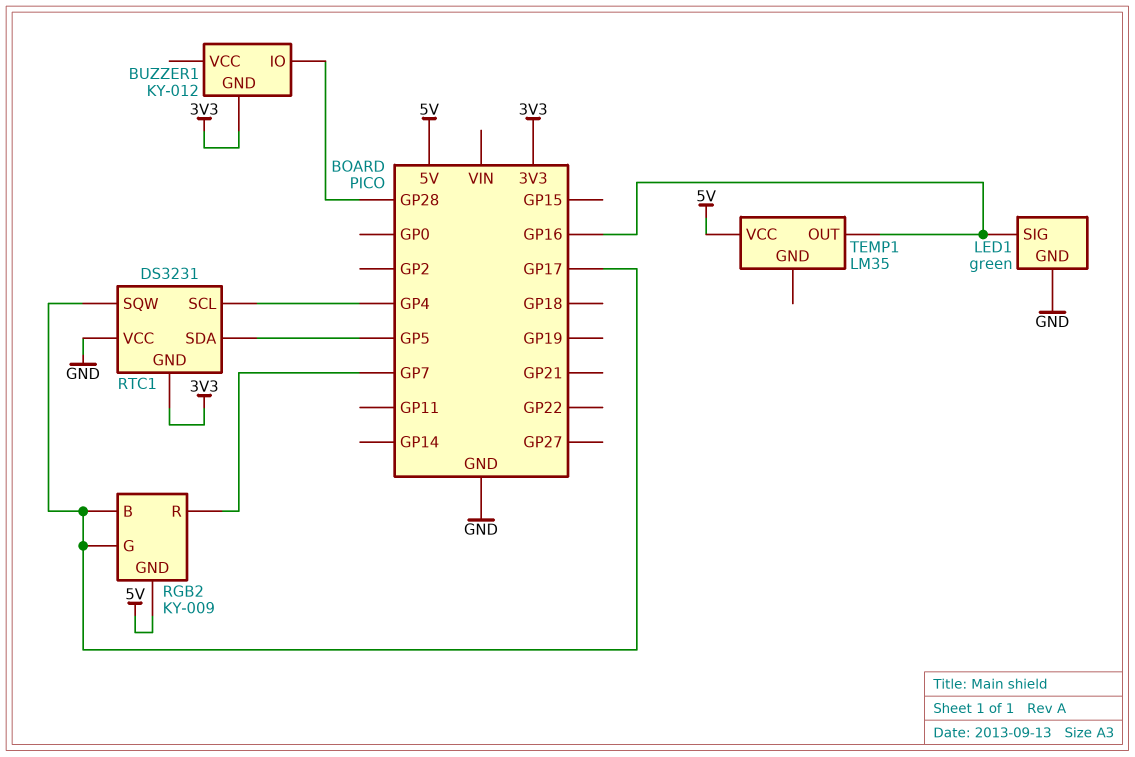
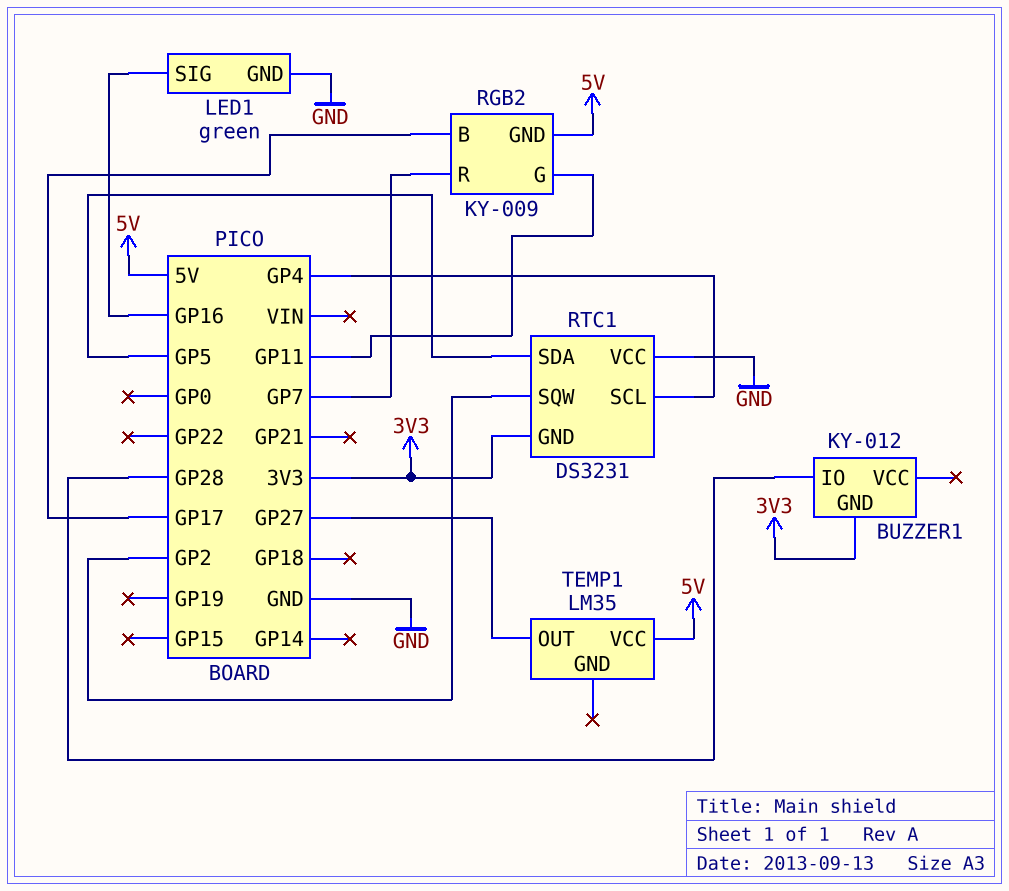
RGB2 pin G: GP17 -> GP11
RTC1 pin SQW: GP17 -> GP2
TEMP1 pin OUT: GP16 -> GP27

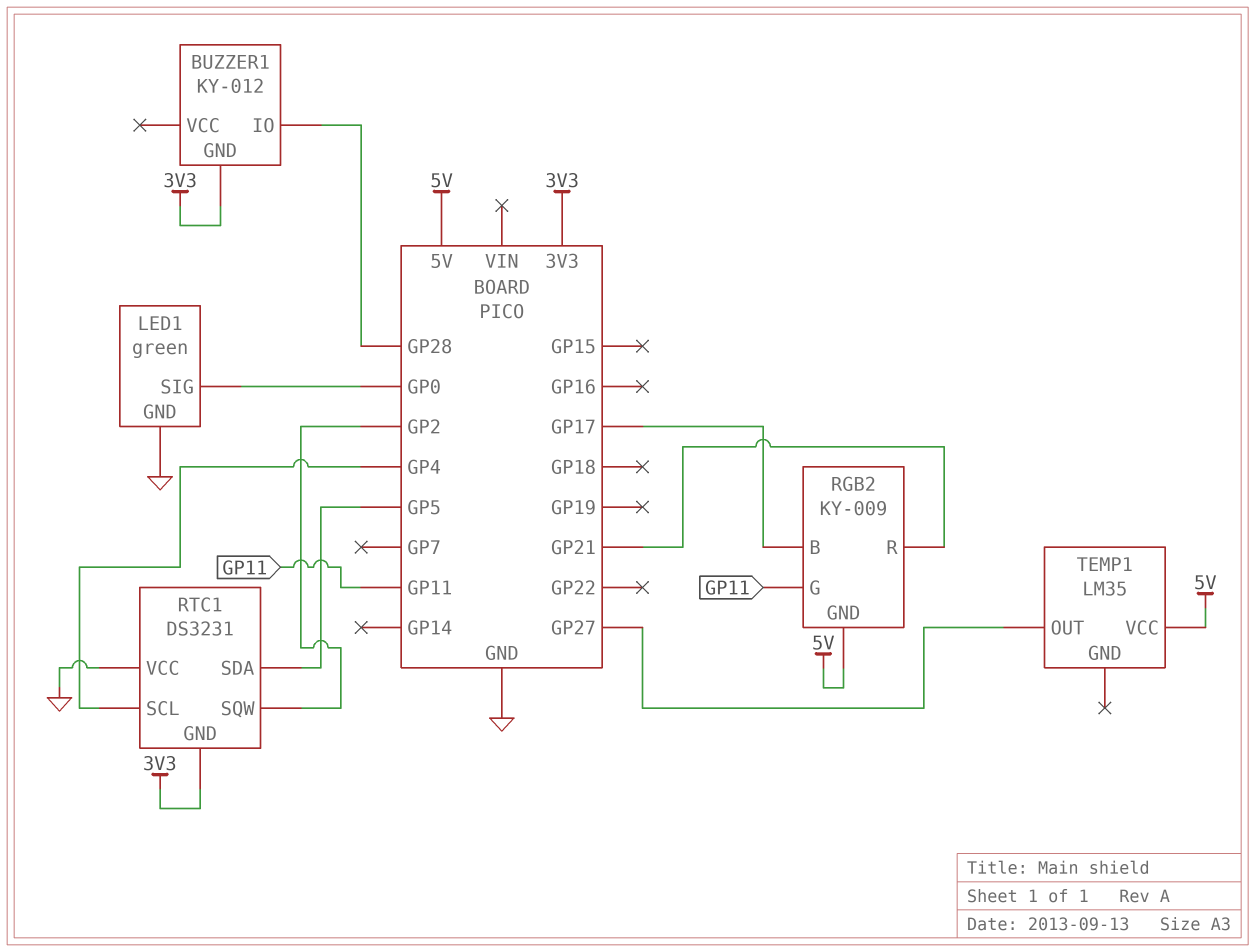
LED1 pin SIG: GP16 -> GP0
RGB2 pin R: GP7 -> GP21

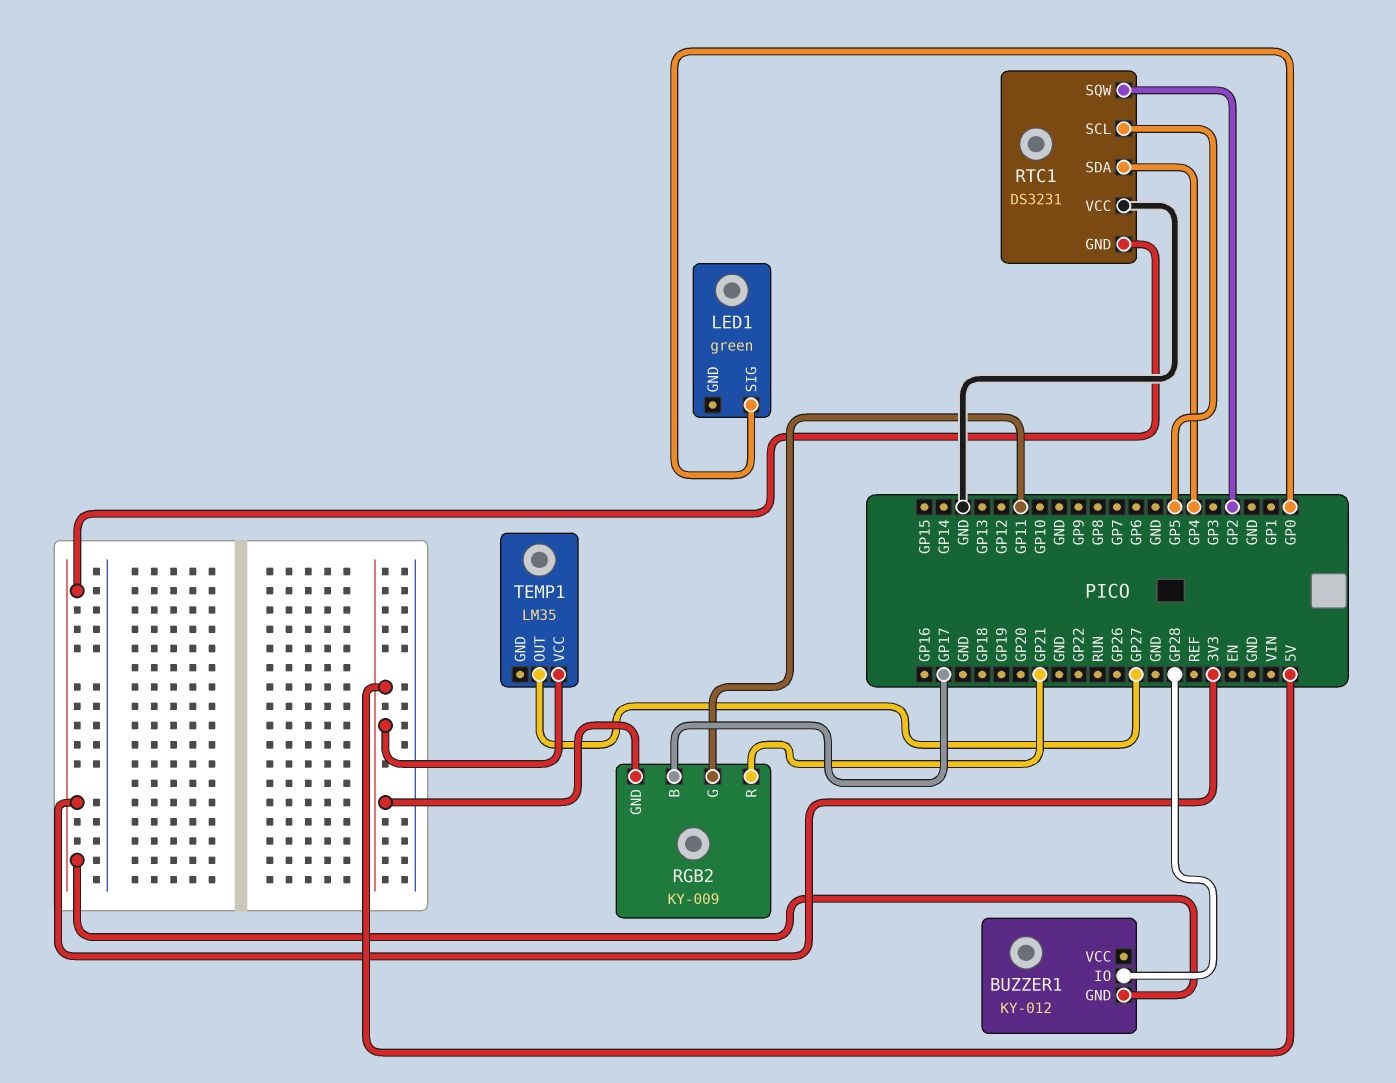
LED1 pin GND: GND -> none
RTC1 pin SCL: GP4 -> GP5
RTC1 pin SDA: GP5 -> GP4

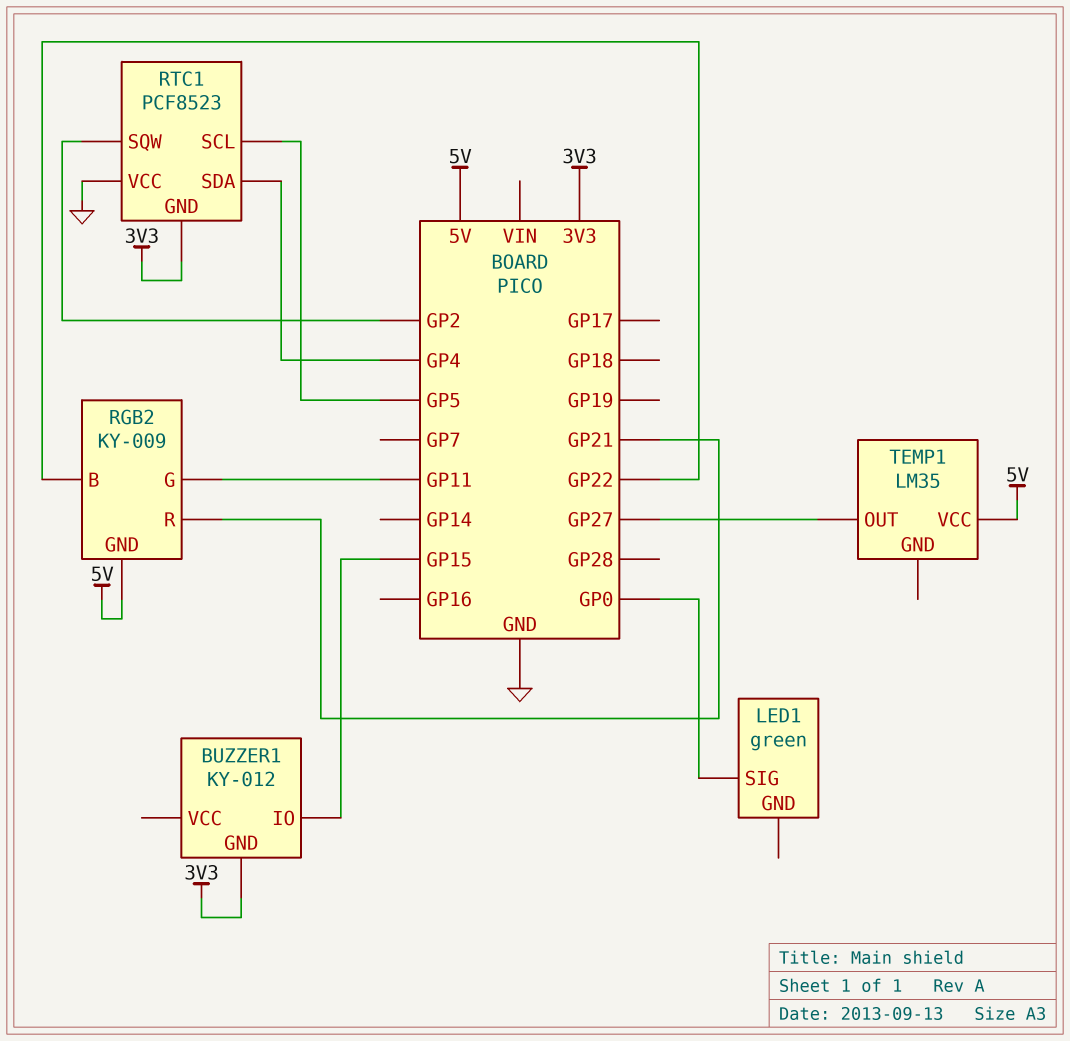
BUZZER1 pin IO: GP28 -> GP15
RGB2 pin B: GP17 -> GP22
RTC1: DS3231 -> PCF8523

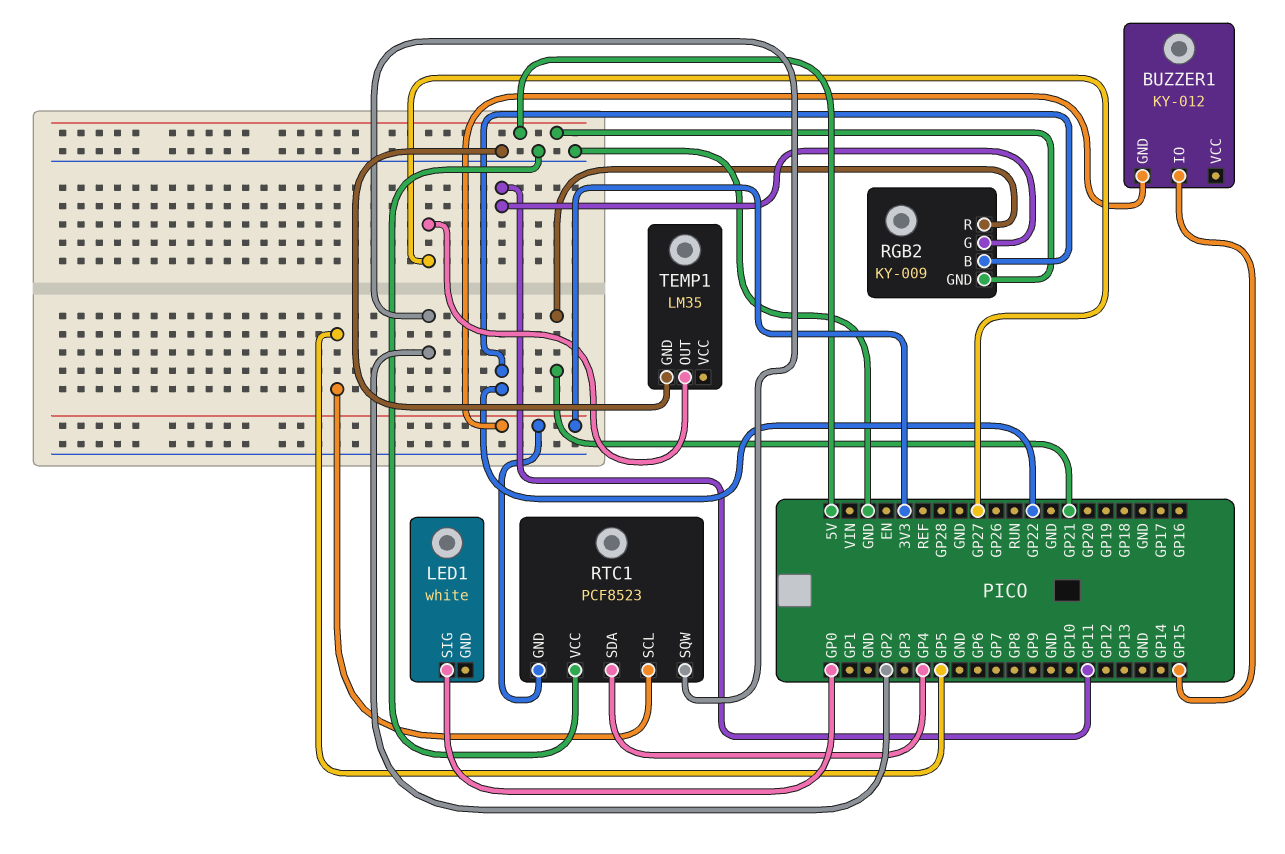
LED1: green -> white
TEMP1 pin GND: none -> GND
TEMP1 pin VCC: 5V -> none

